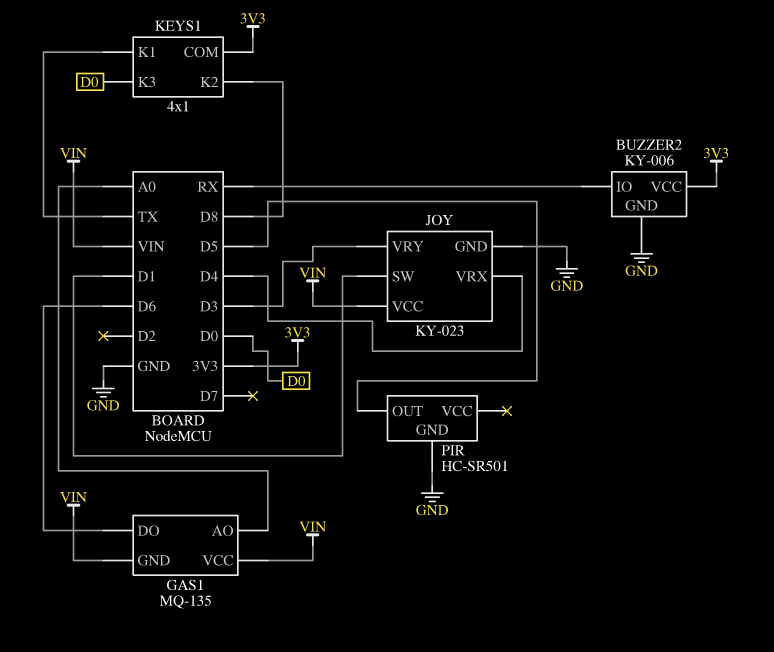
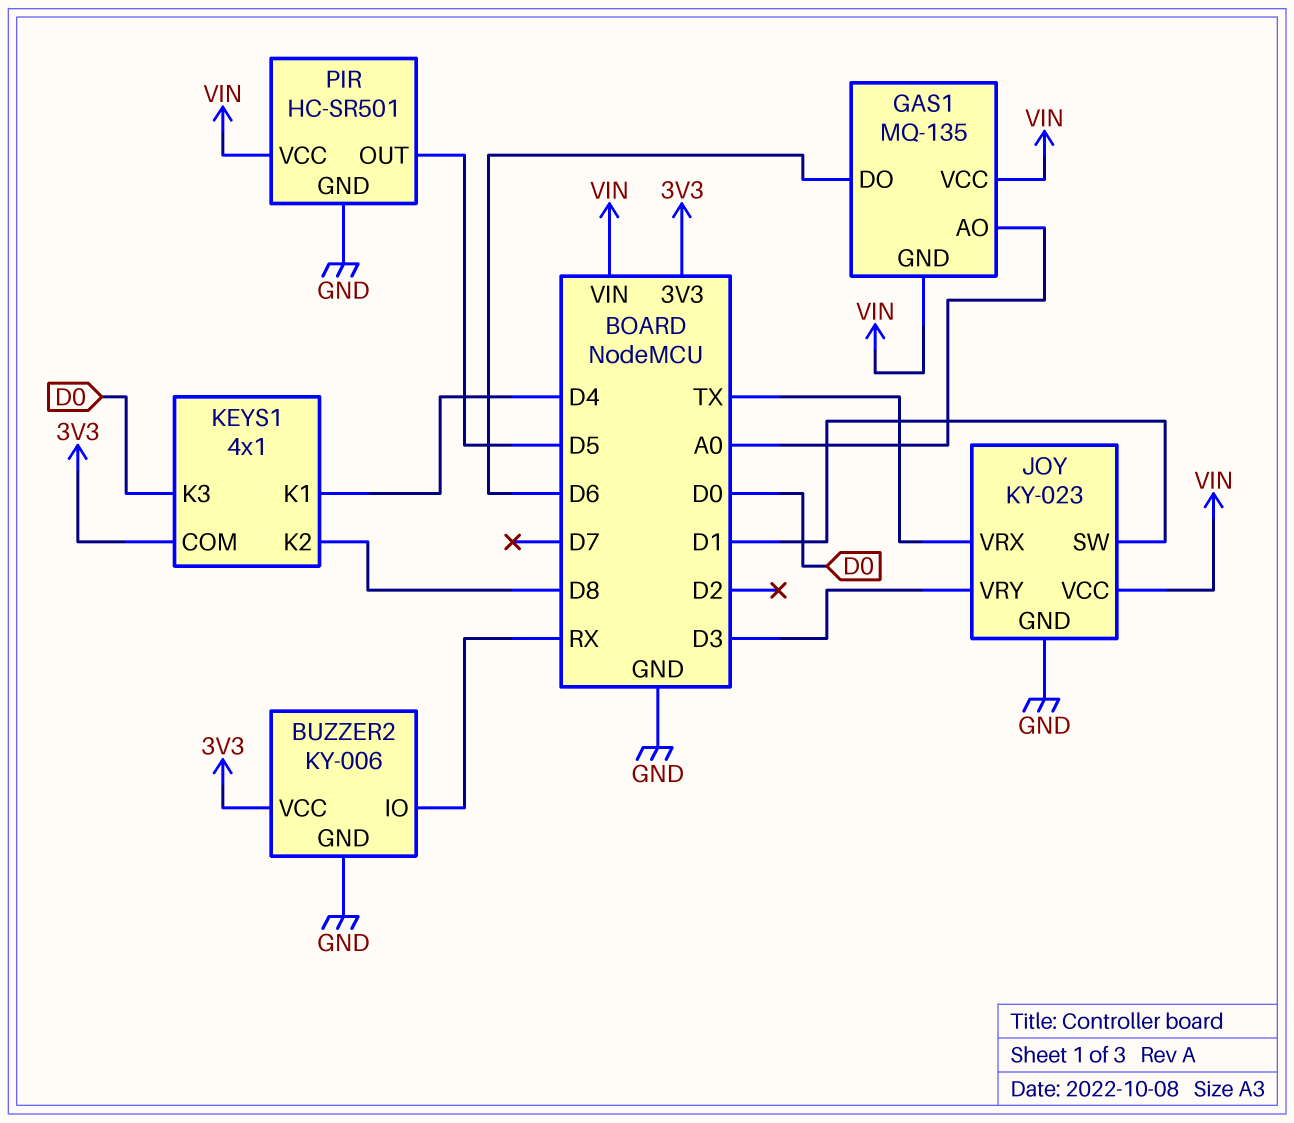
JOY pin VRX: D4 -> TX
KEYS1 pin K1: TX -> D4
PIR pin VCC: none -> VIN

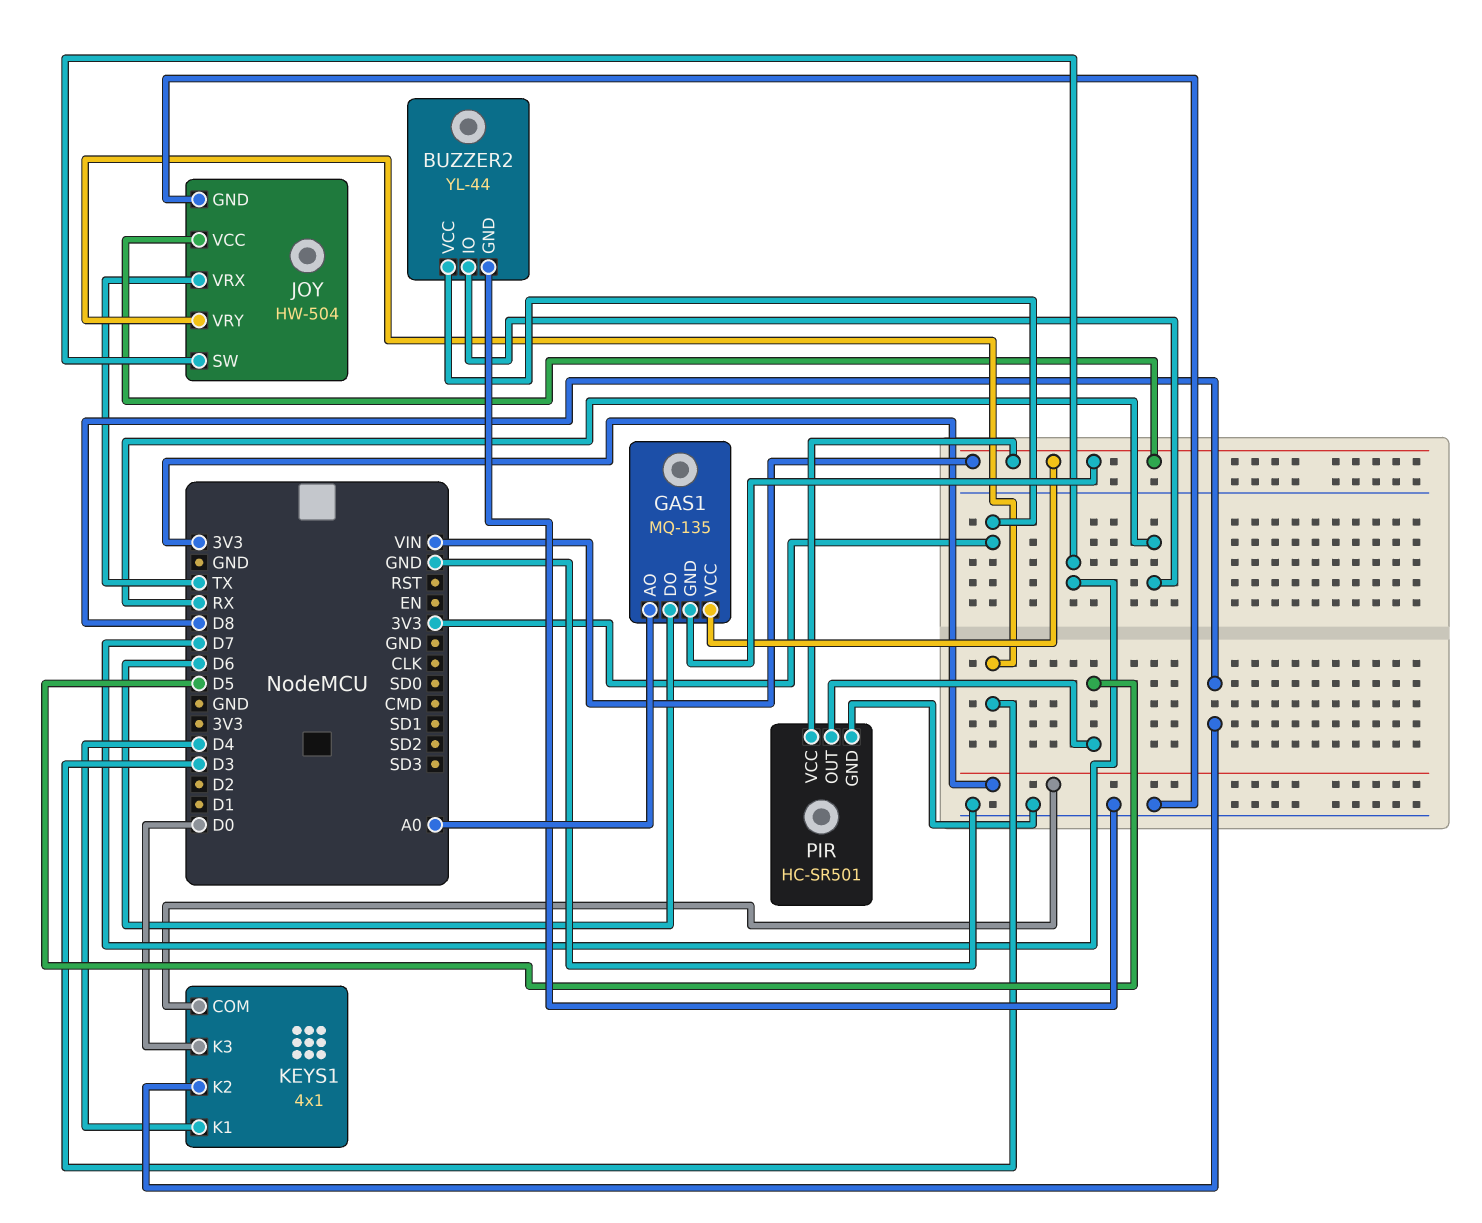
BUZZER2: KY-006 -> YL-44
JOY: KY-023 -> HW-504
JOY pin SW: D1 -> D7

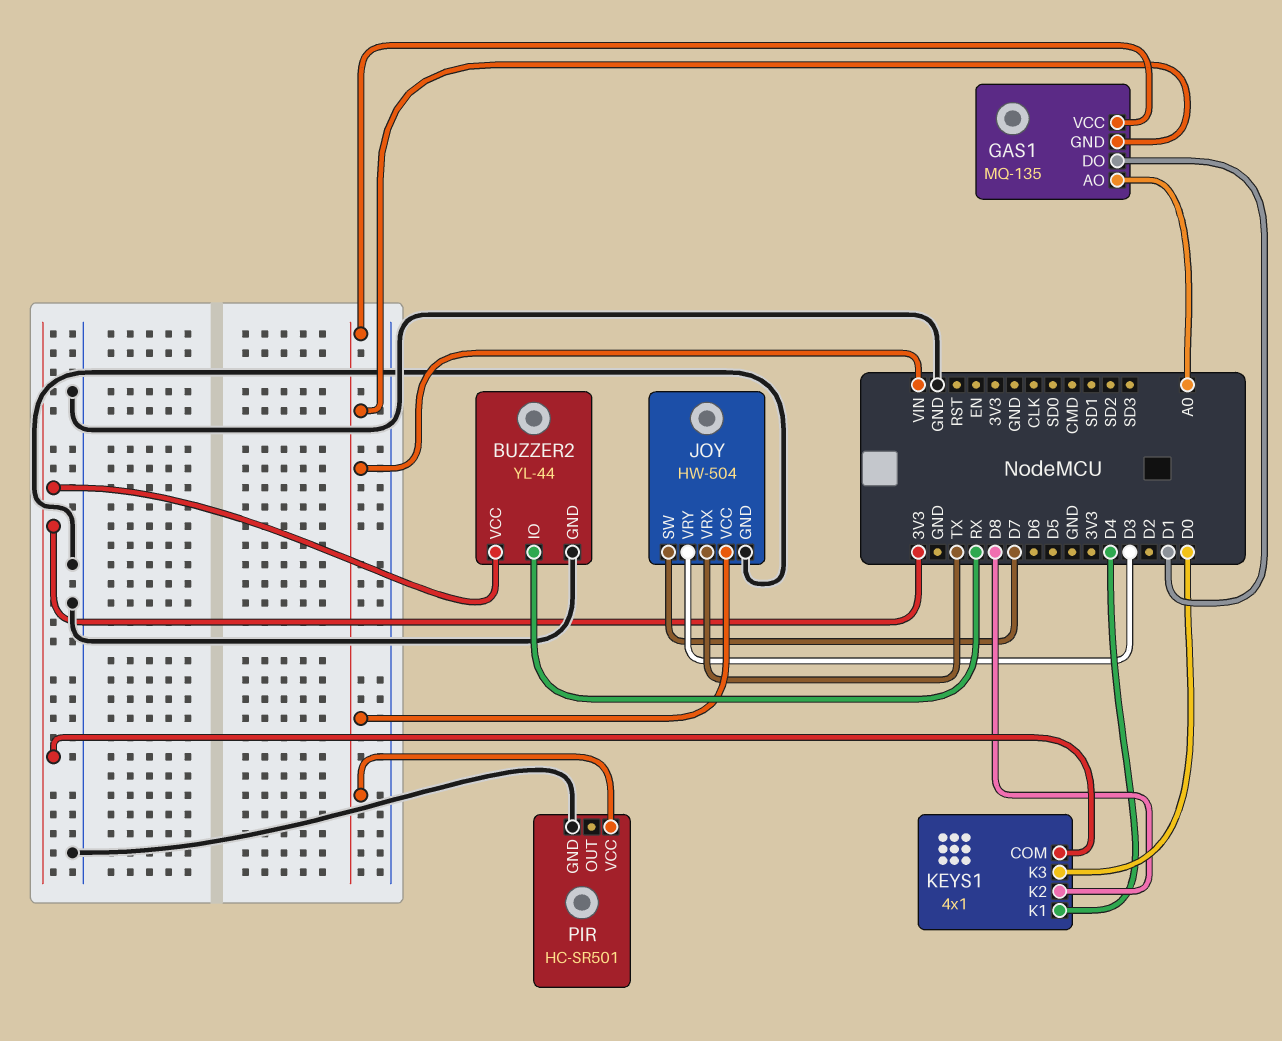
GAS1 pin DO: D6 -> D1
PIR pin OUT: D5 -> none

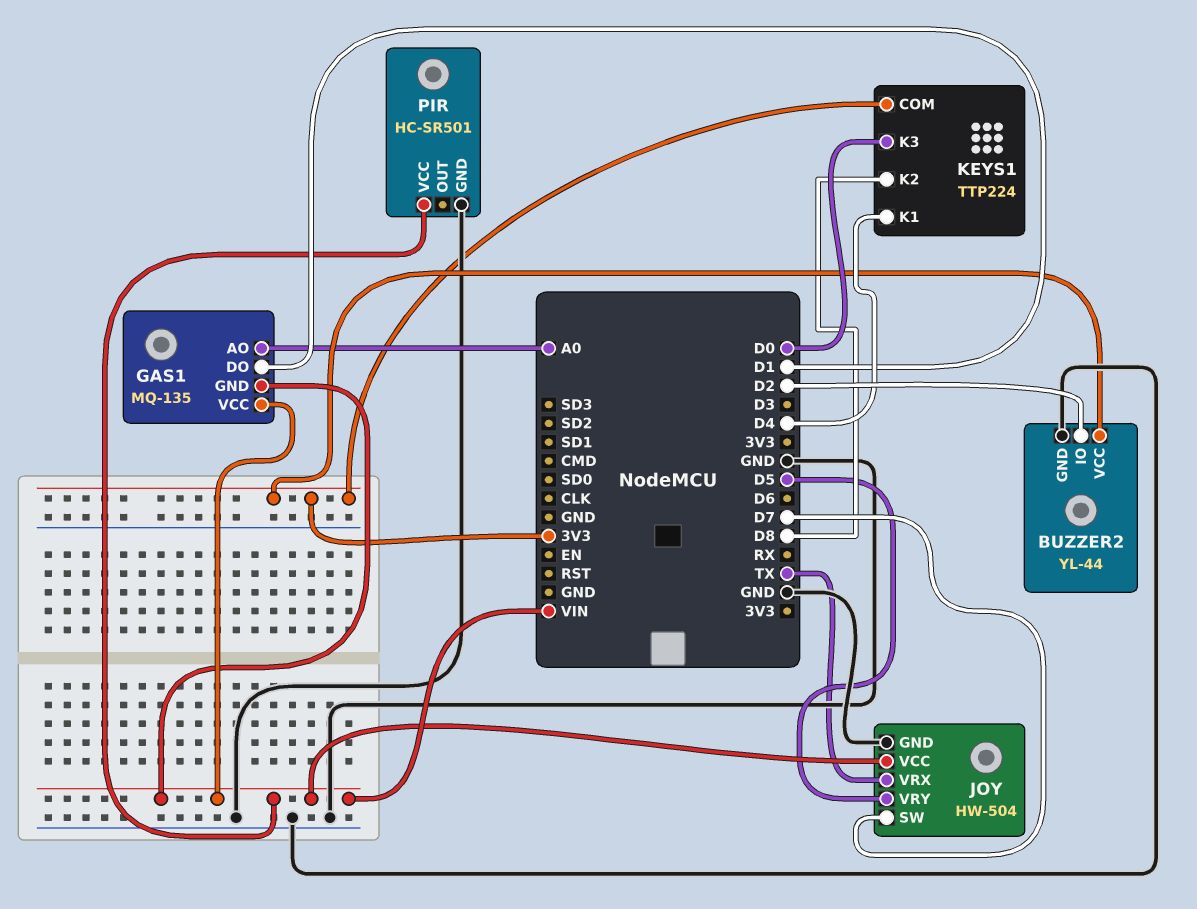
BUZZER2 pin IO: RX -> D2
JOY pin VRY: D3 -> D5
KEYS1: 4x1 -> TTP224

